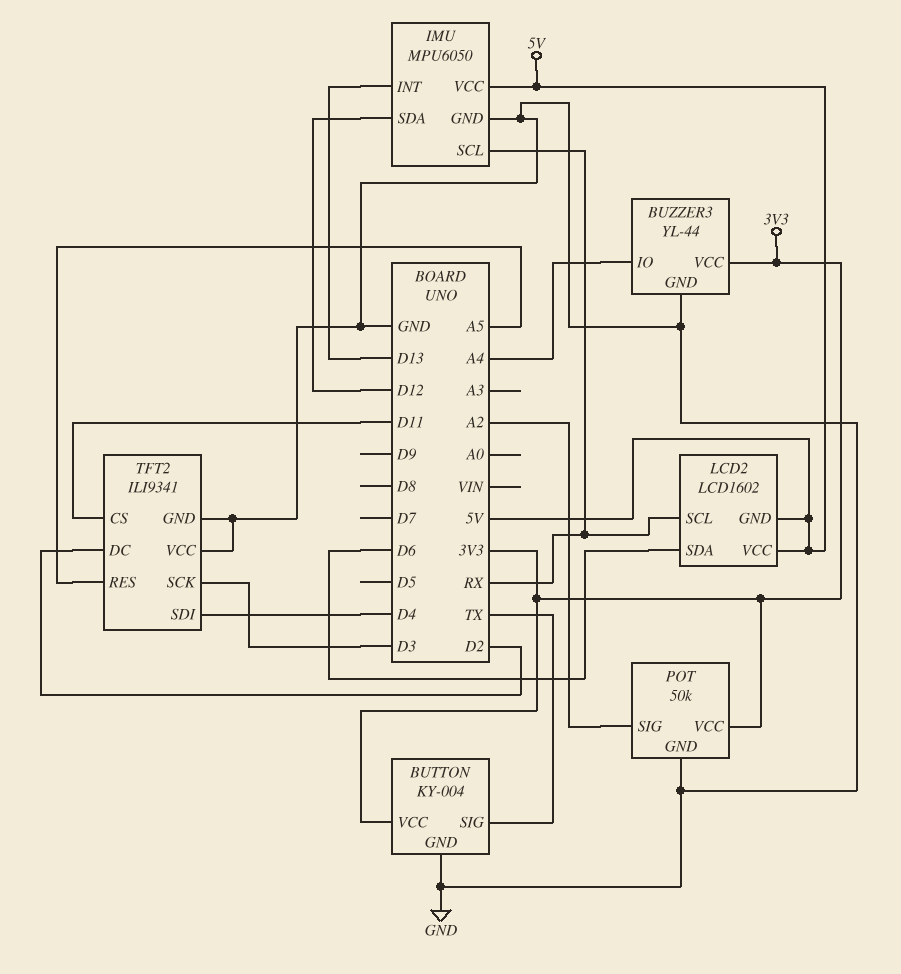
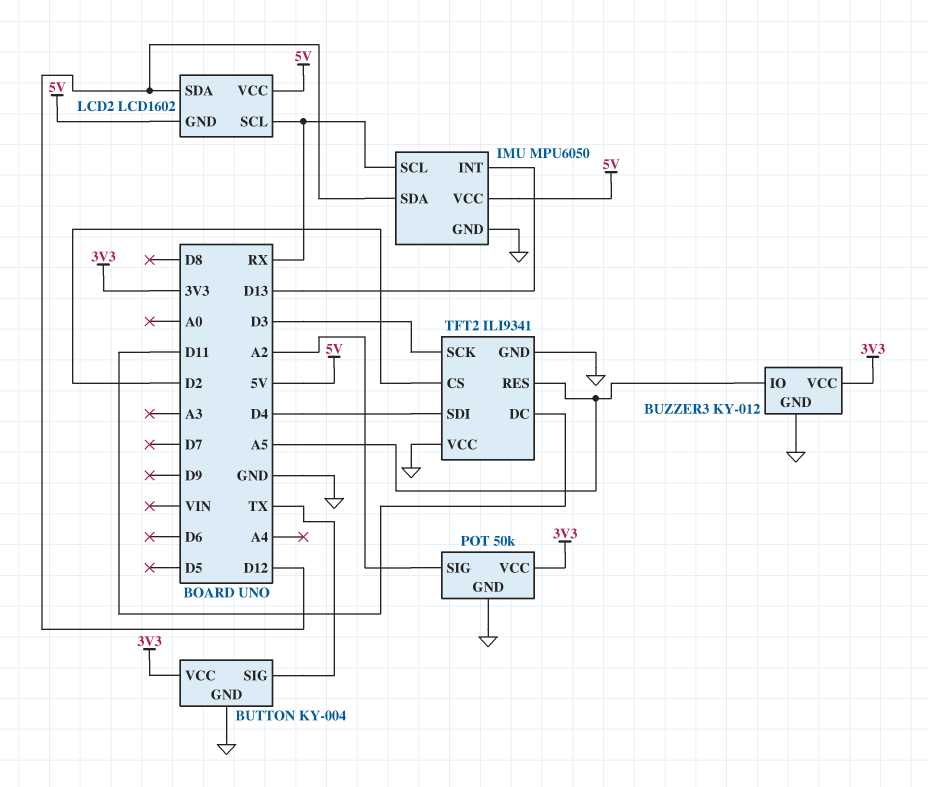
BUZZER3: YL-44 -> KY-012
BUZZER3 pin IO: A4 -> A5
LCD2 pin SDA: D6 -> D12
TFT2 pin CS: D11 -> D2
TFT2 pin DC: D2 -> D11

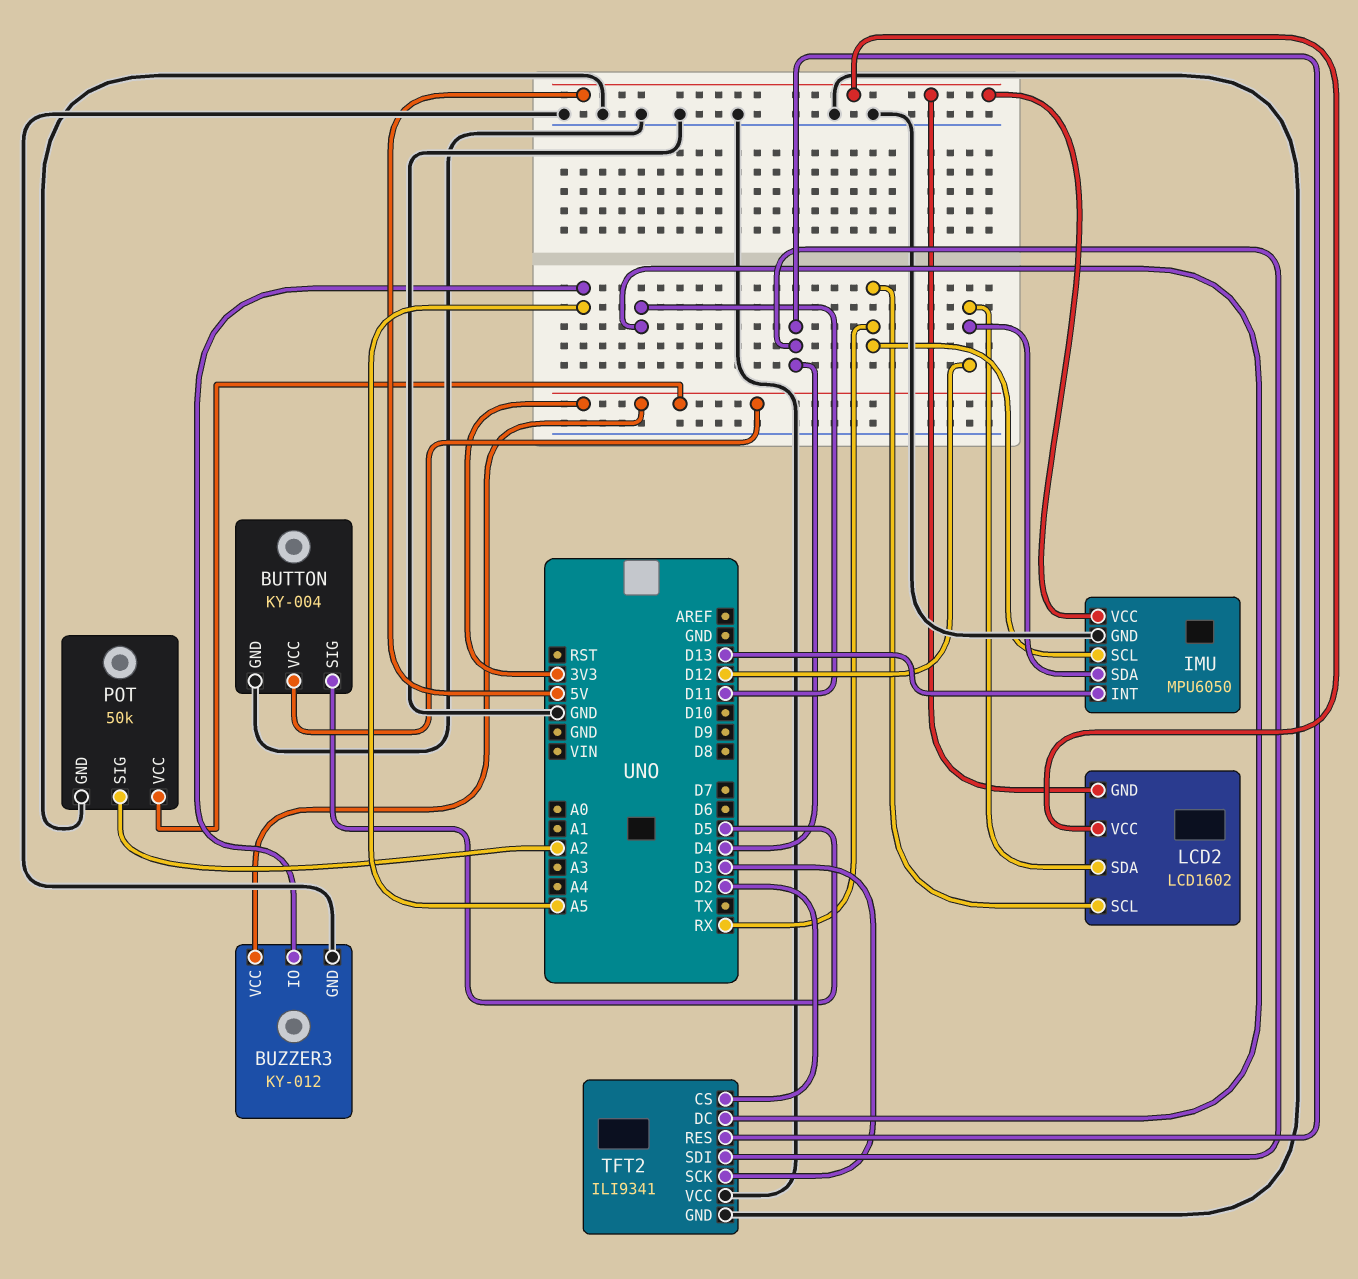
BUTTON pin SIG: TX -> D5
TFT2 pin RES: A5 -> D4

